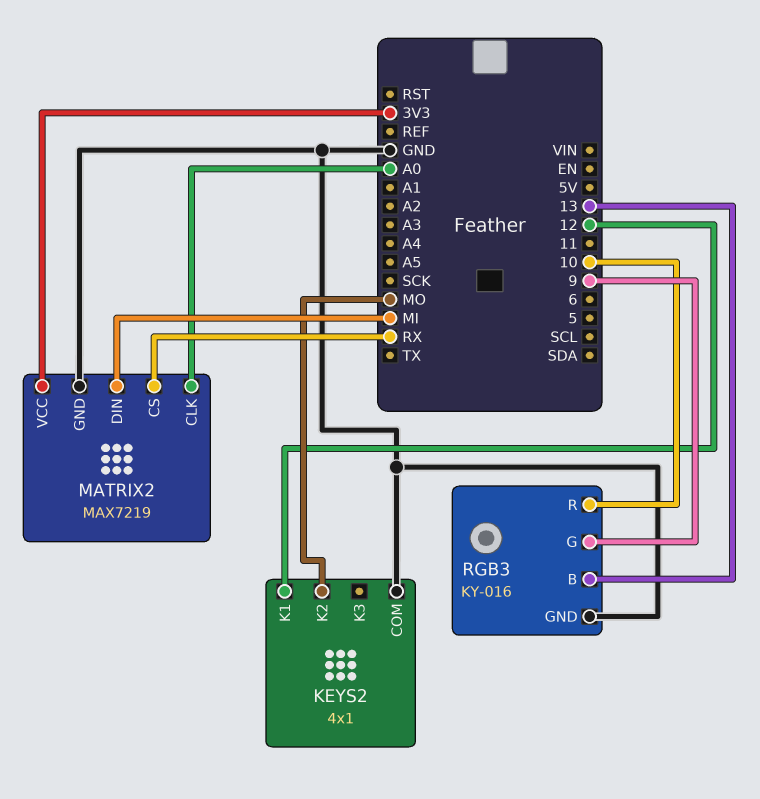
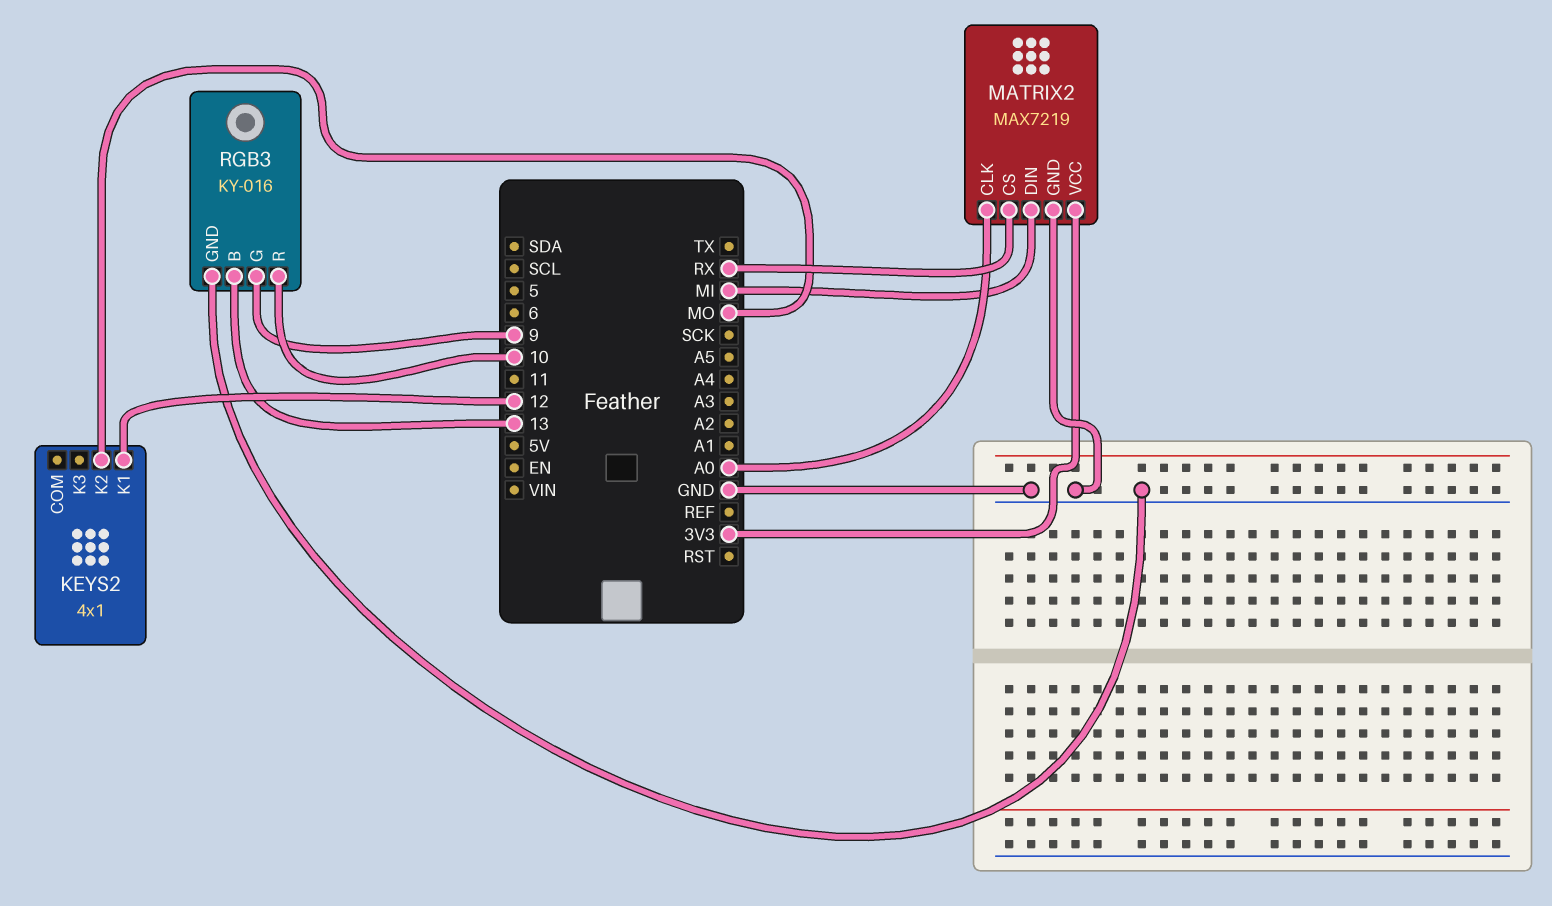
KEYS2 pin COM: GND -> none

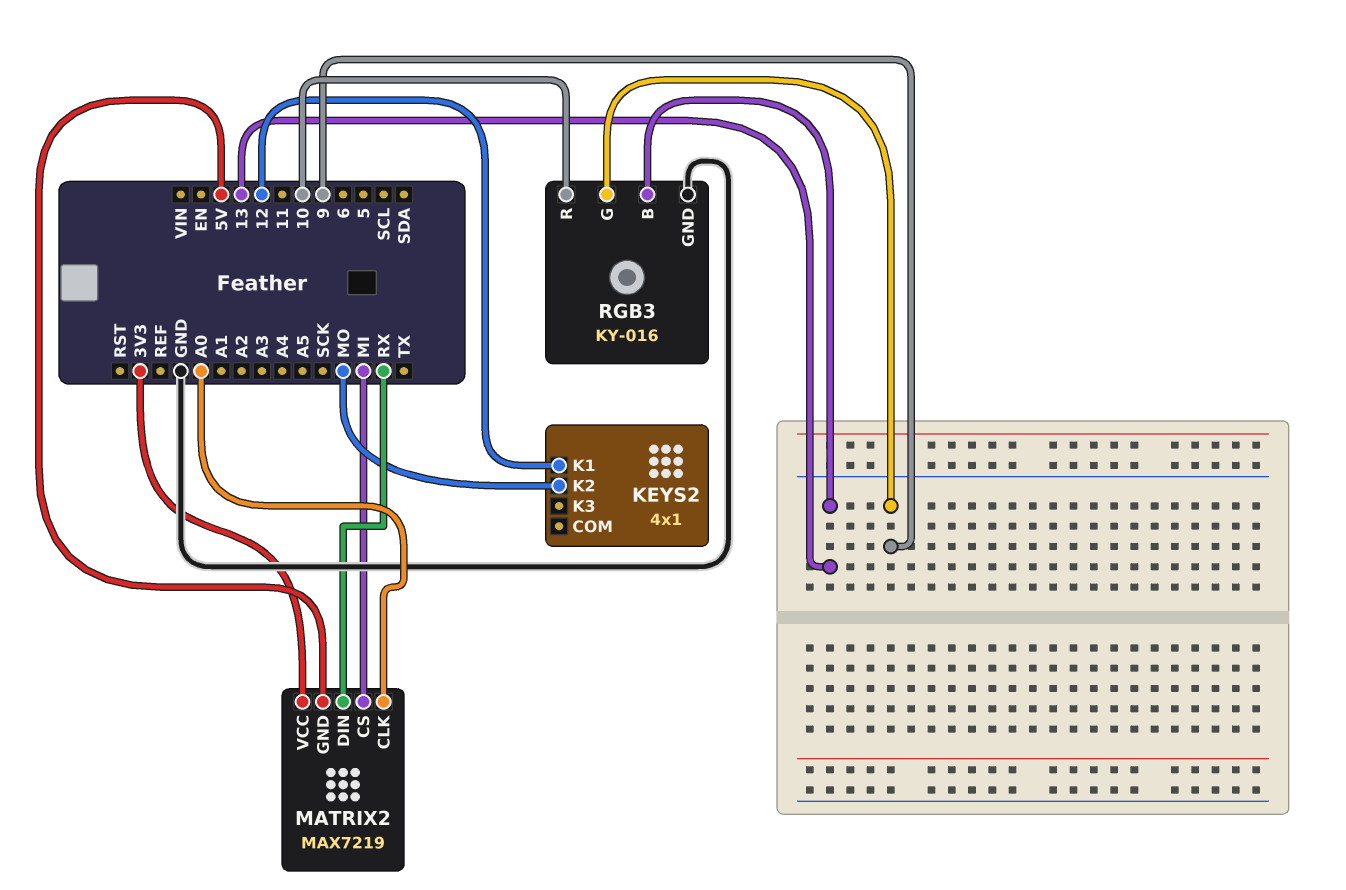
MATRIX2 pin CS: RX -> MI
MATRIX2 pin DIN: MI -> RX
MATRIX2 pin GND: GND -> 5V

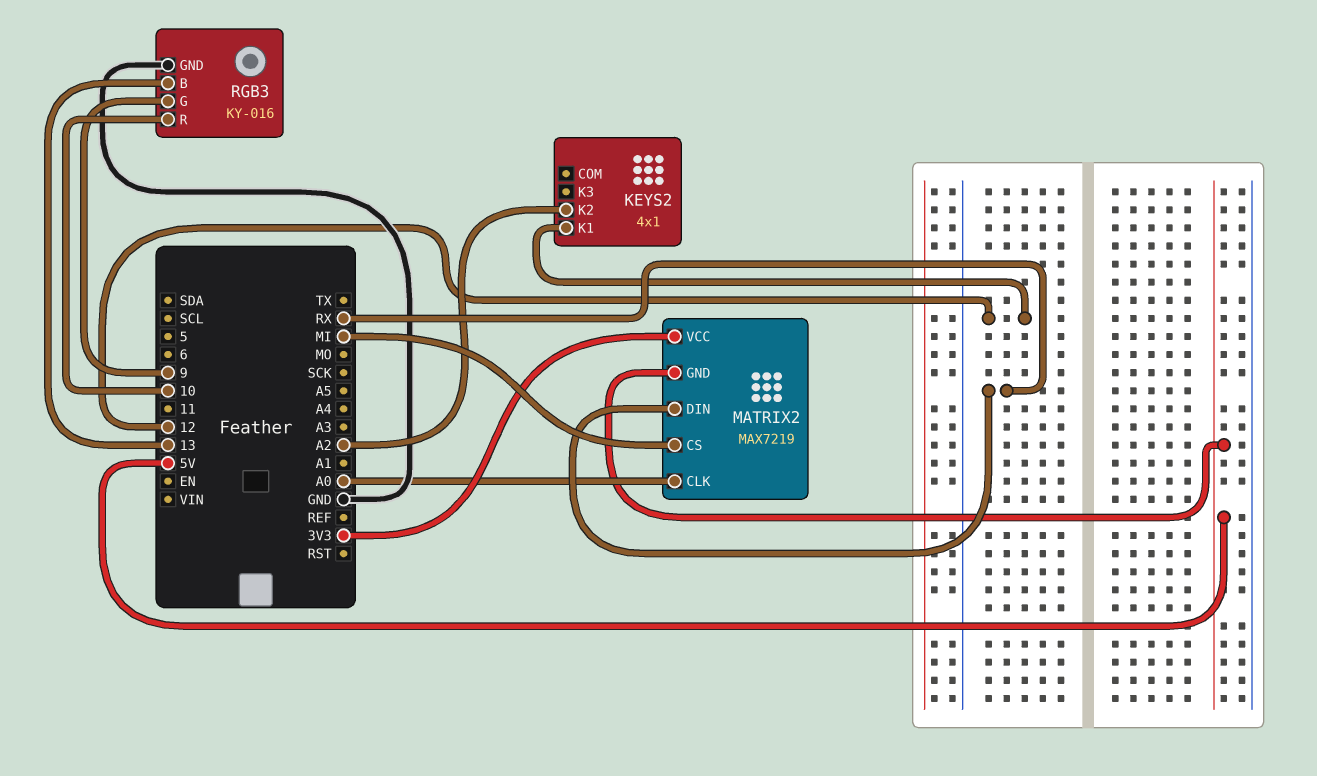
KEYS2 pin K2: MO -> A2

